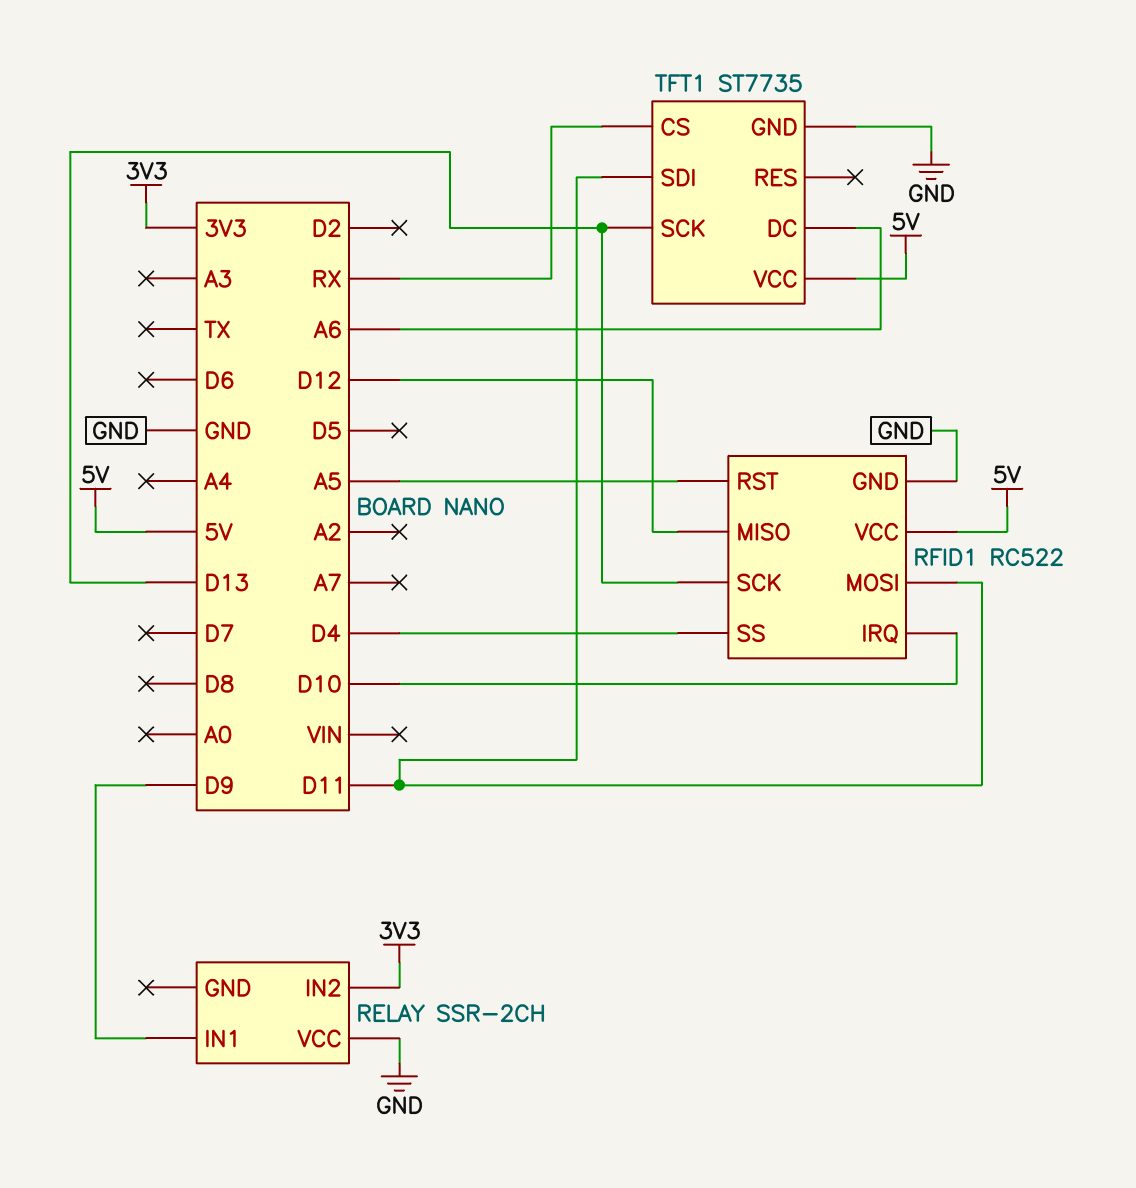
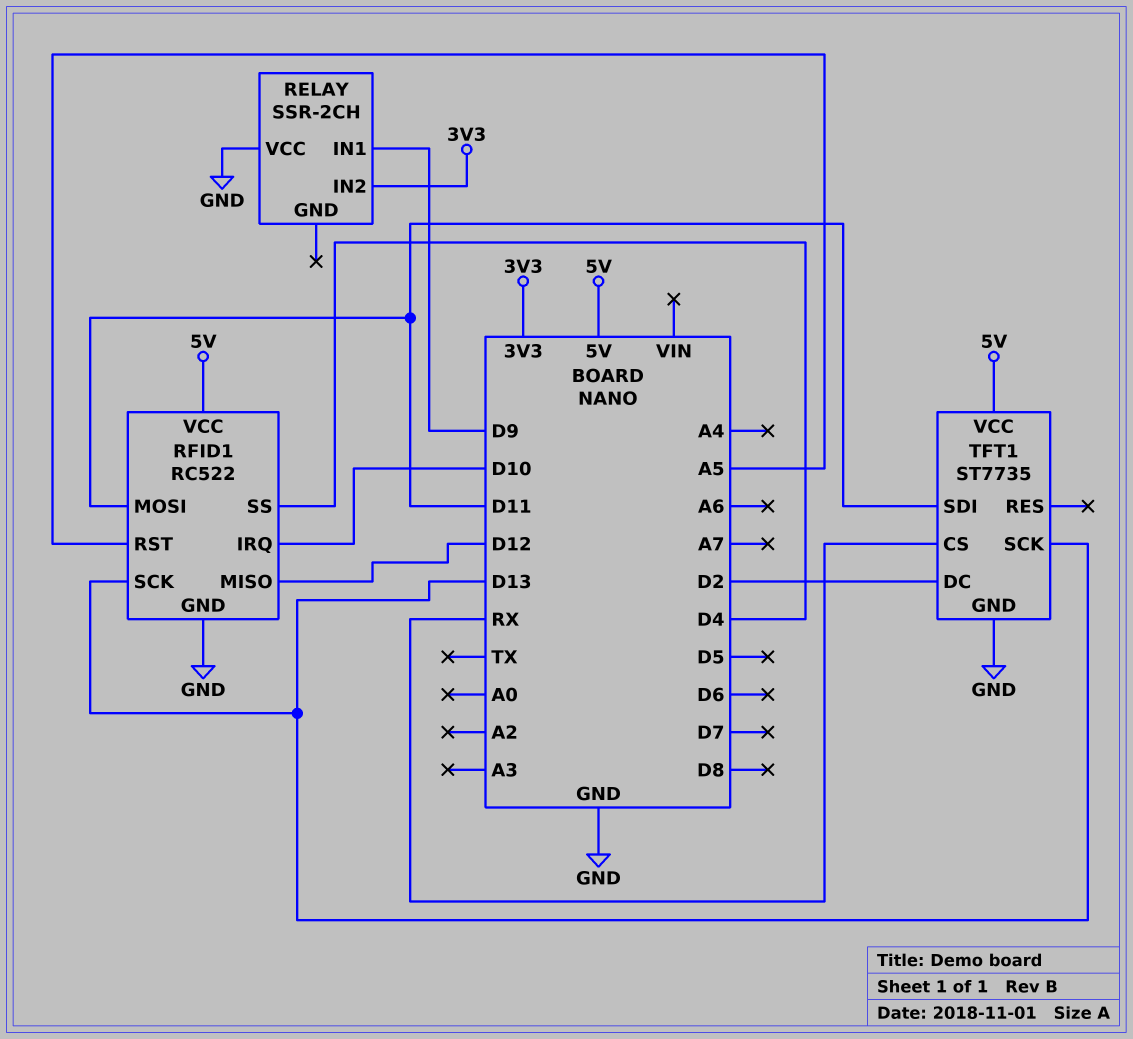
TFT1 pin DC: A6 -> D2

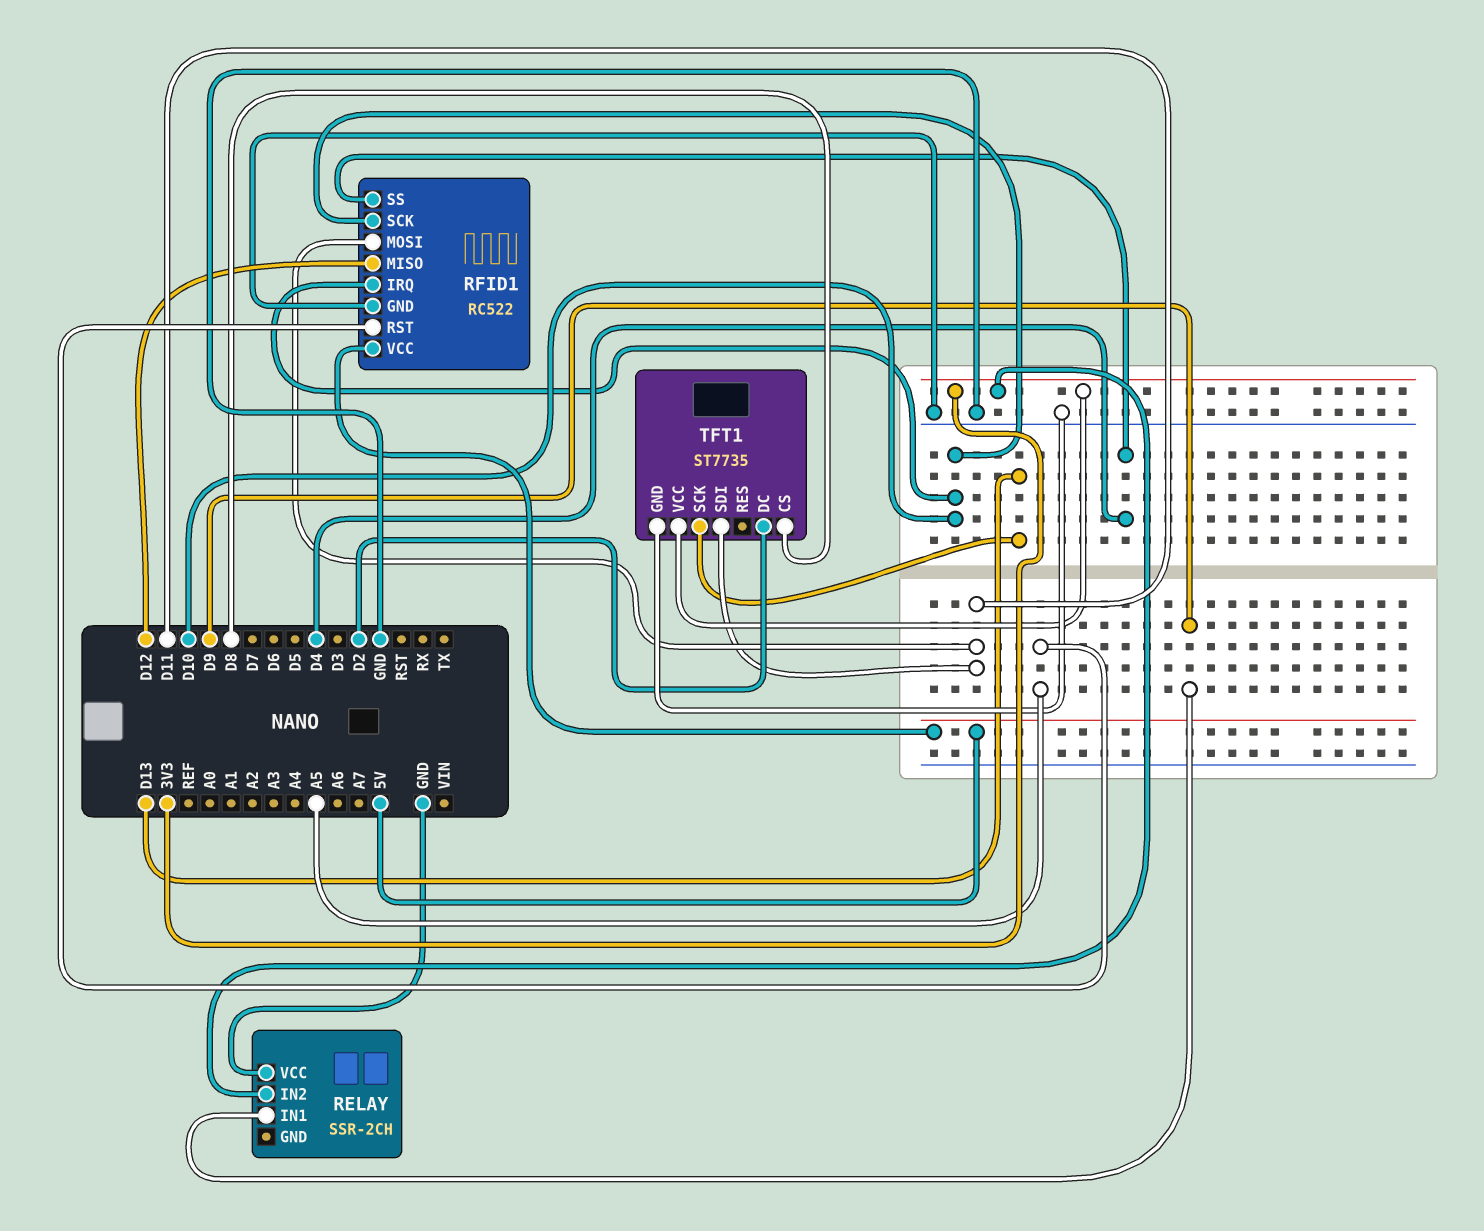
RFID1 pin SCK: D13 -> D10
TFT1 pin CS: RX -> D8
TFT1 pin VCC: 5V -> 3V3

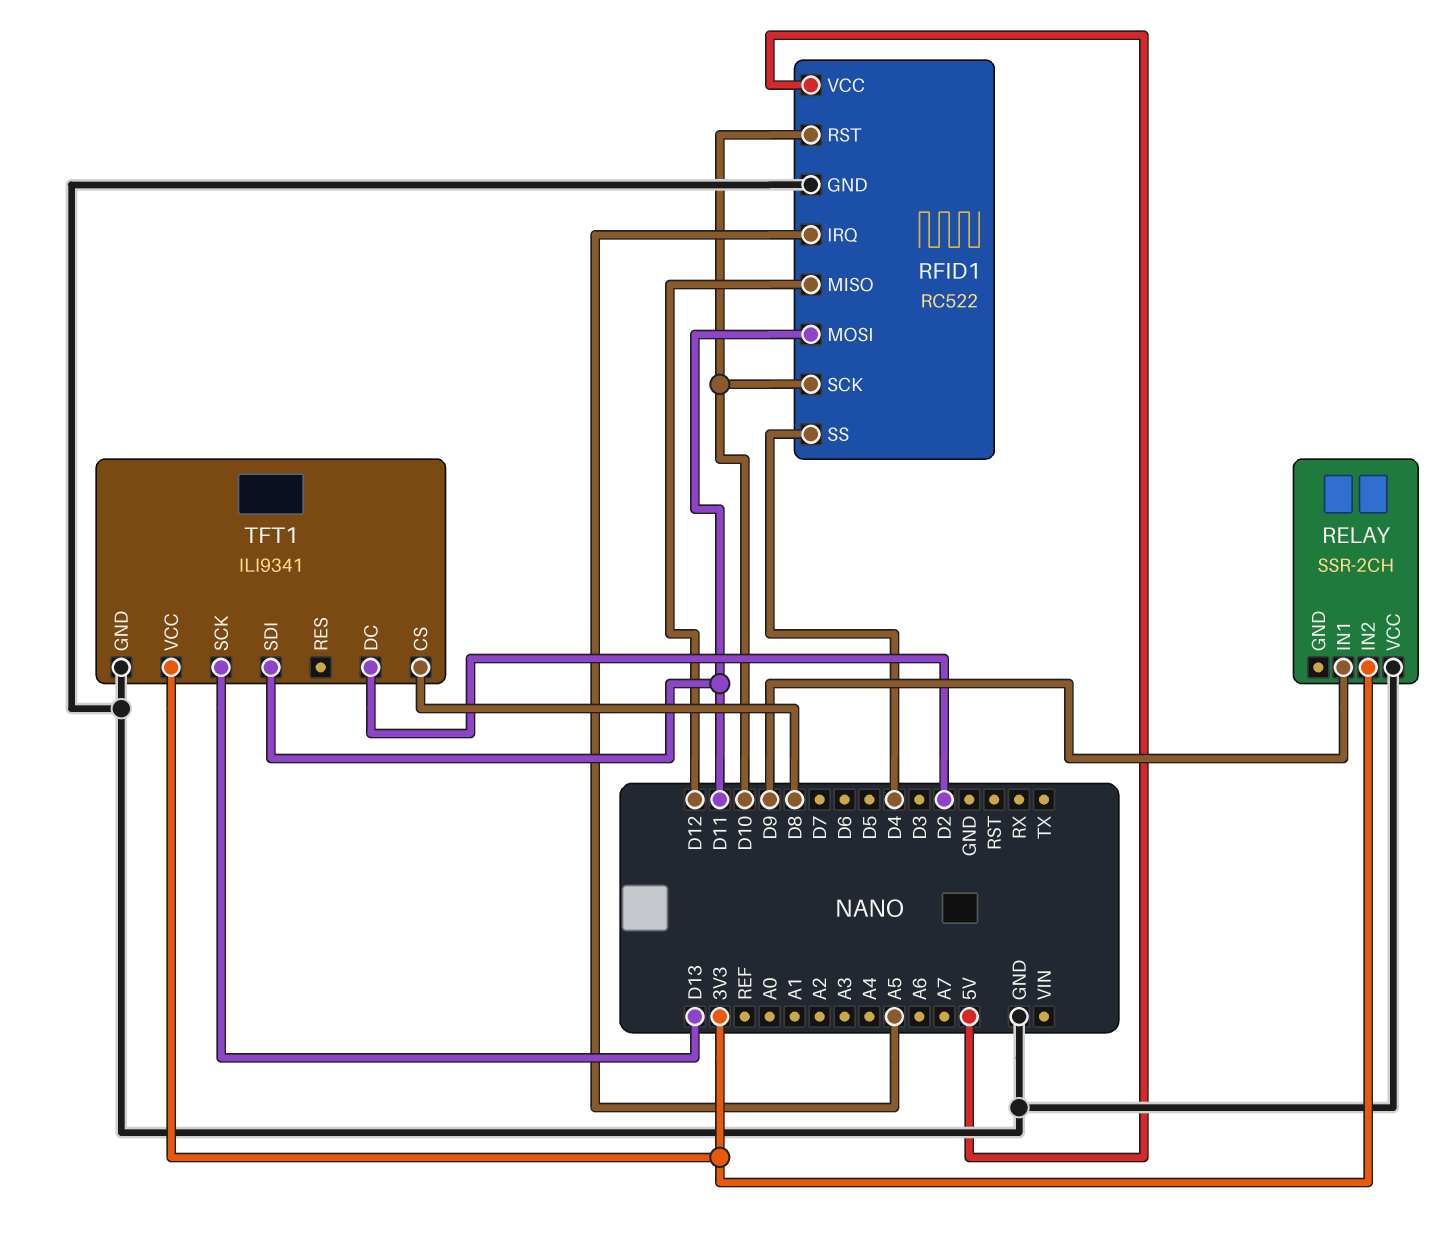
RFID1 pin IRQ: D10 -> A5
RFID1 pin RST: A5 -> D10
TFT1: ST7735 -> ILI9341

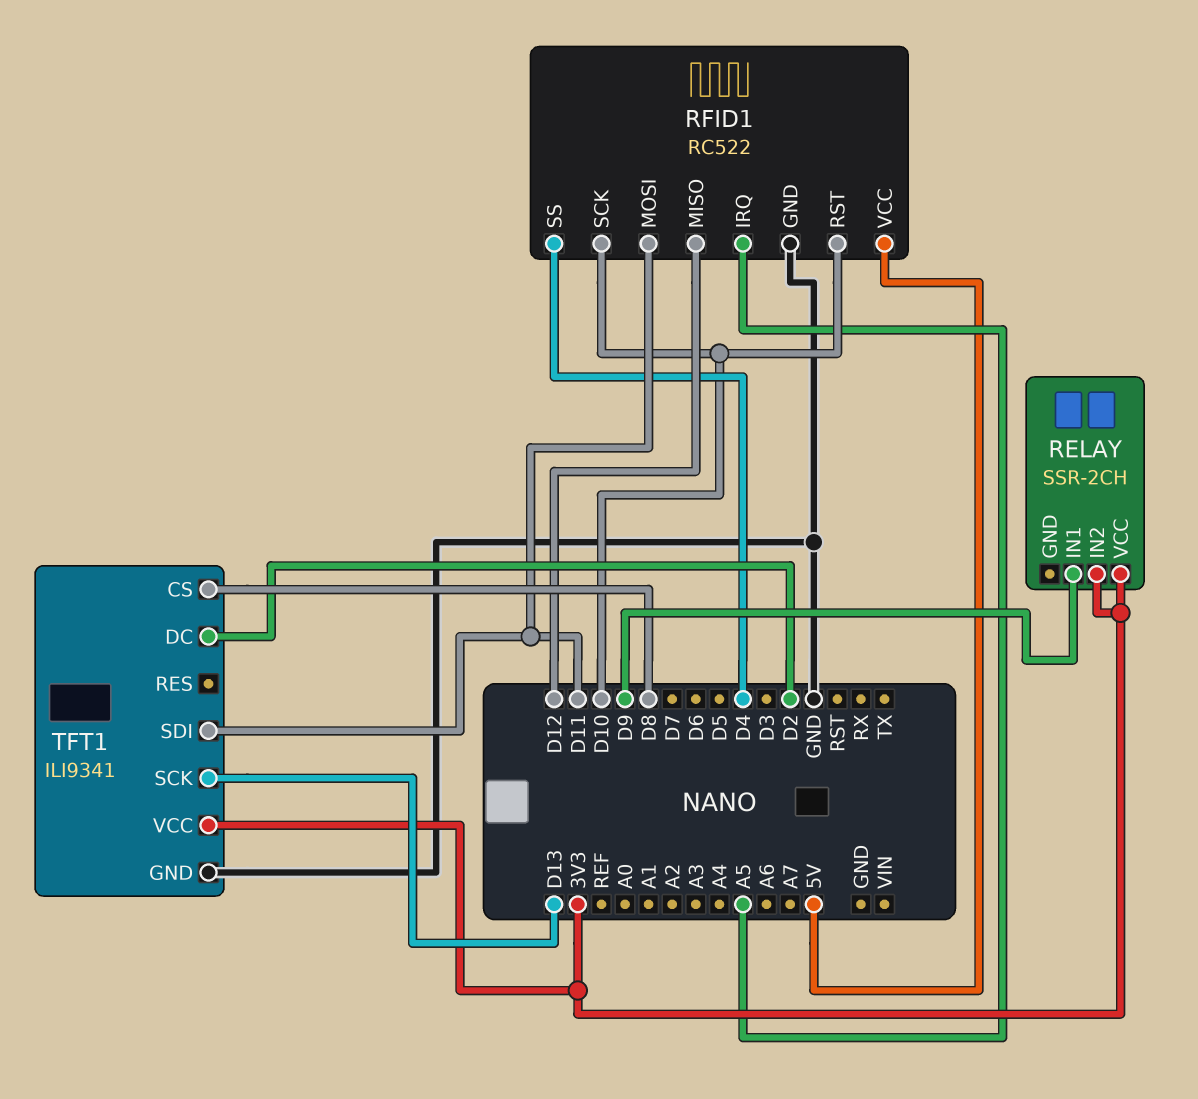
RELAY pin VCC: GND -> 3V3

